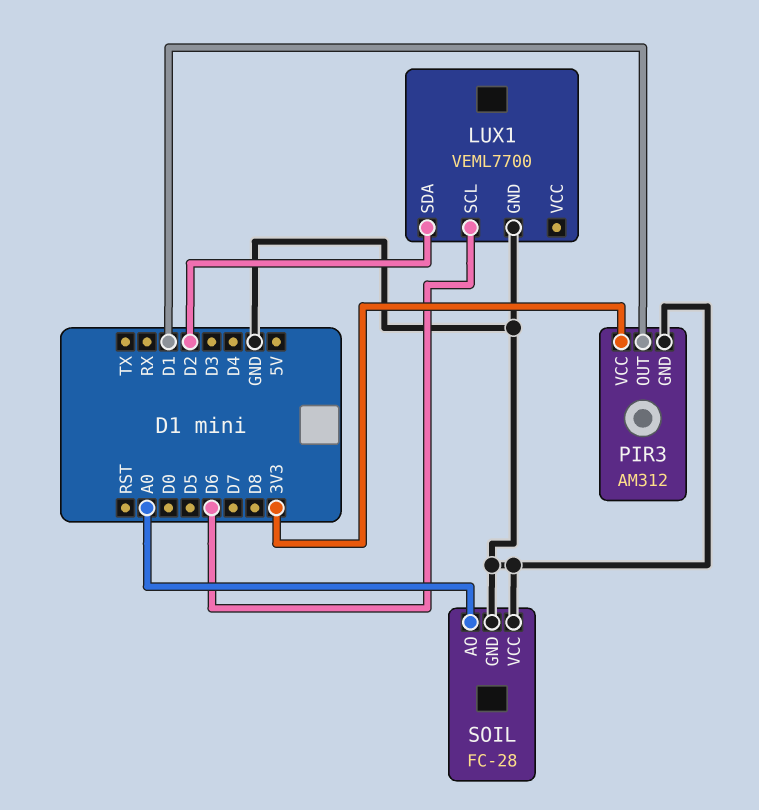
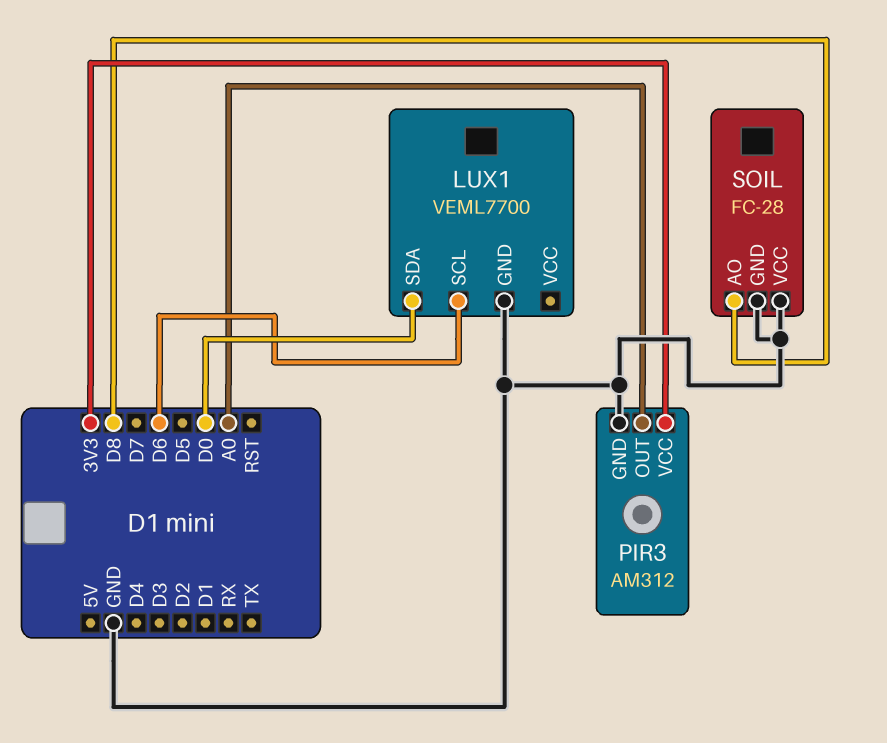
LUX1 pin SDA: D2 -> D0
PIR3 pin OUT: D1 -> A0
SOIL pin AO: A0 -> D8

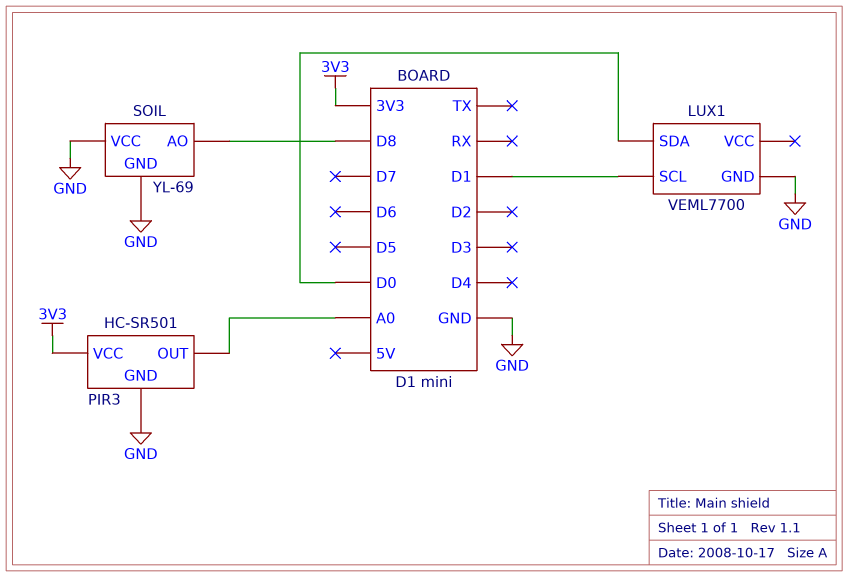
LUX1 pin SCL: D6 -> D1
PIR3: AM312 -> HC-SR501
SOIL: FC-28 -> YL-69

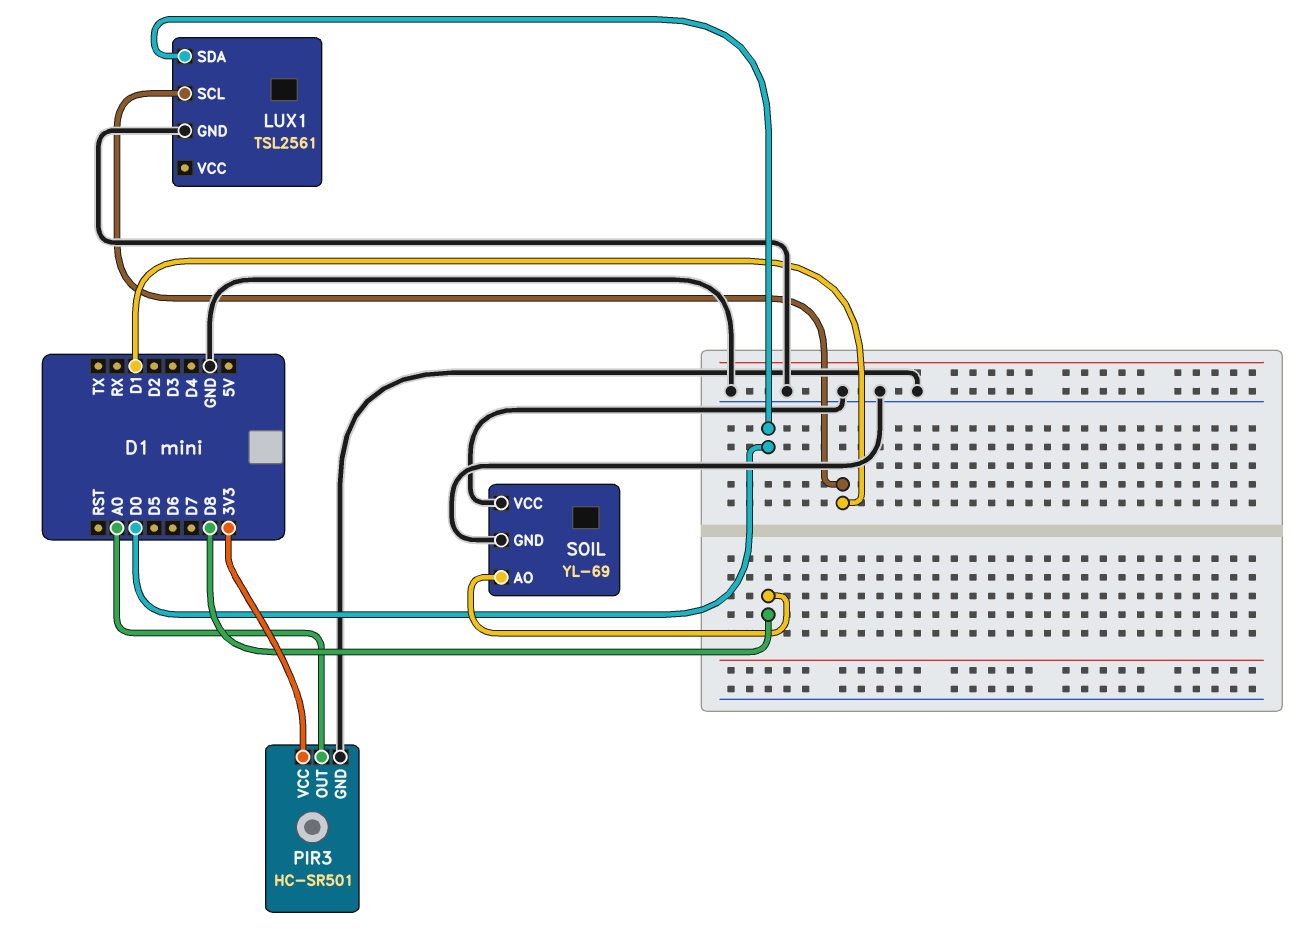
LUX1: VEML7700 -> TSL2561

